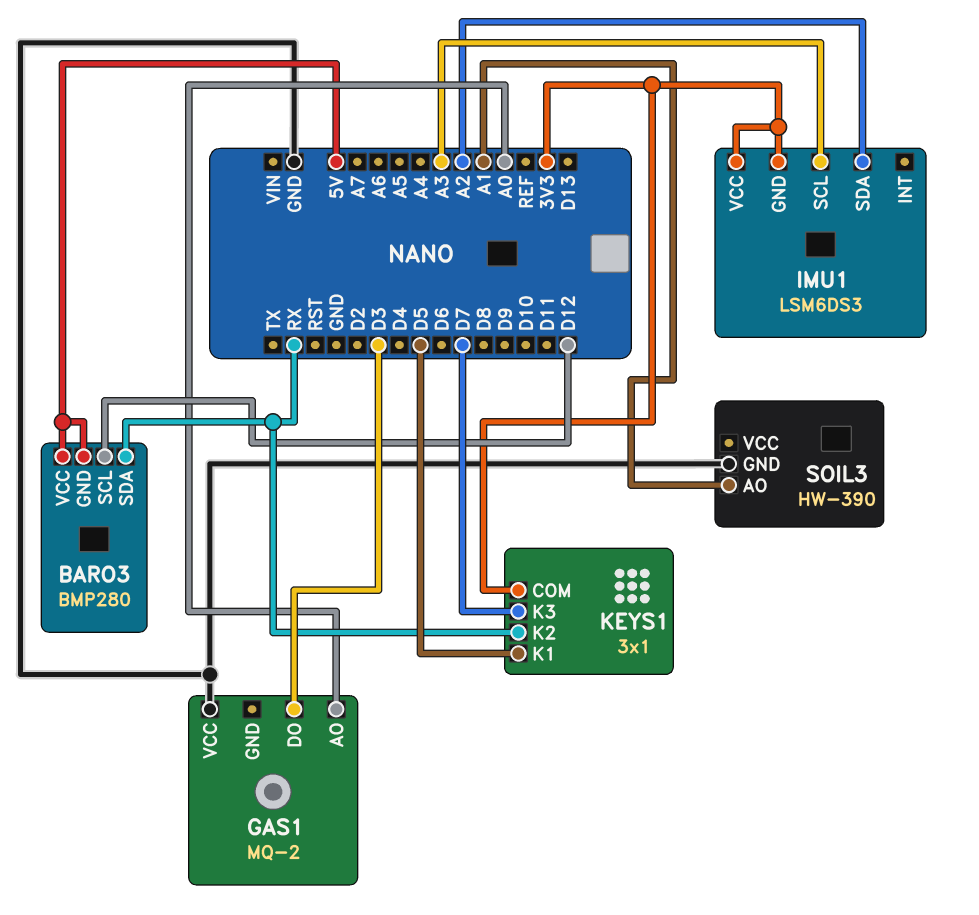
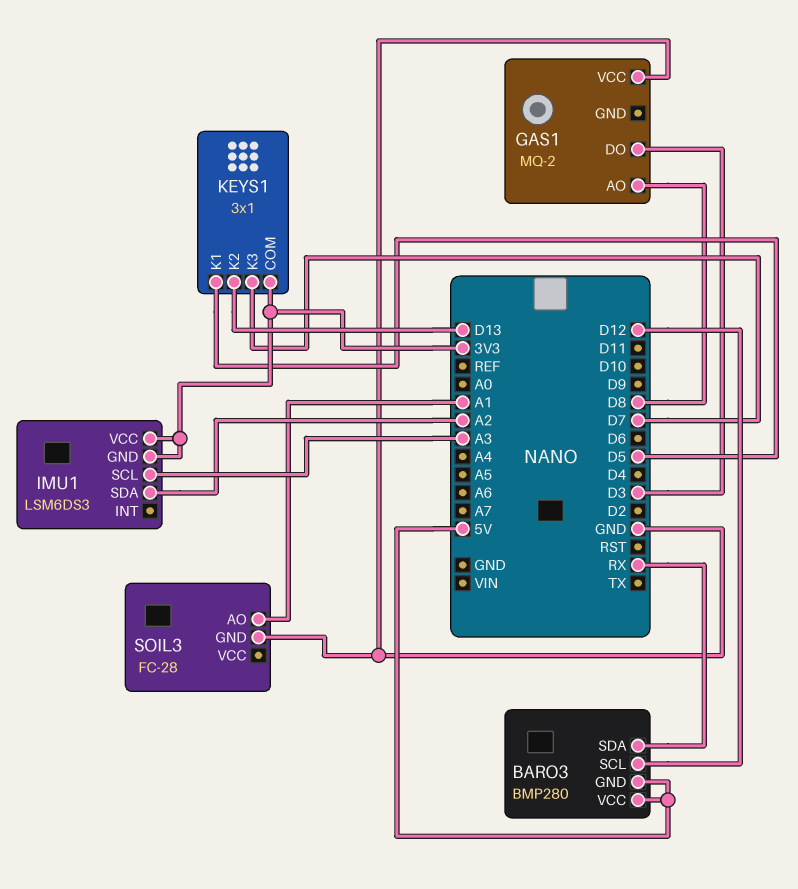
GAS1 pin AO: A0 -> D8
KEYS1 pin K2: RX -> D13
SOIL3: HW-390 -> FC-28

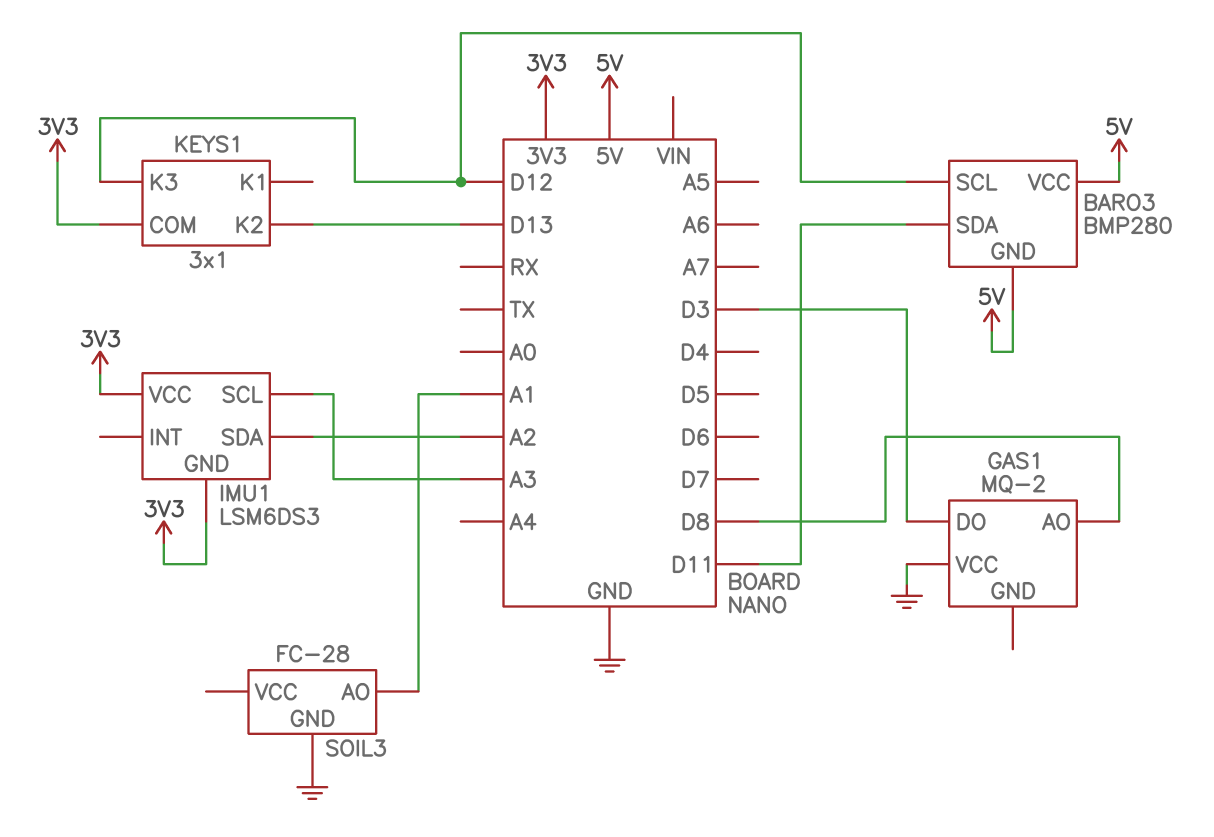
BARO3 pin SDA: RX -> D11
KEYS1 pin K1: D5 -> none
KEYS1 pin K3: D7 -> D12

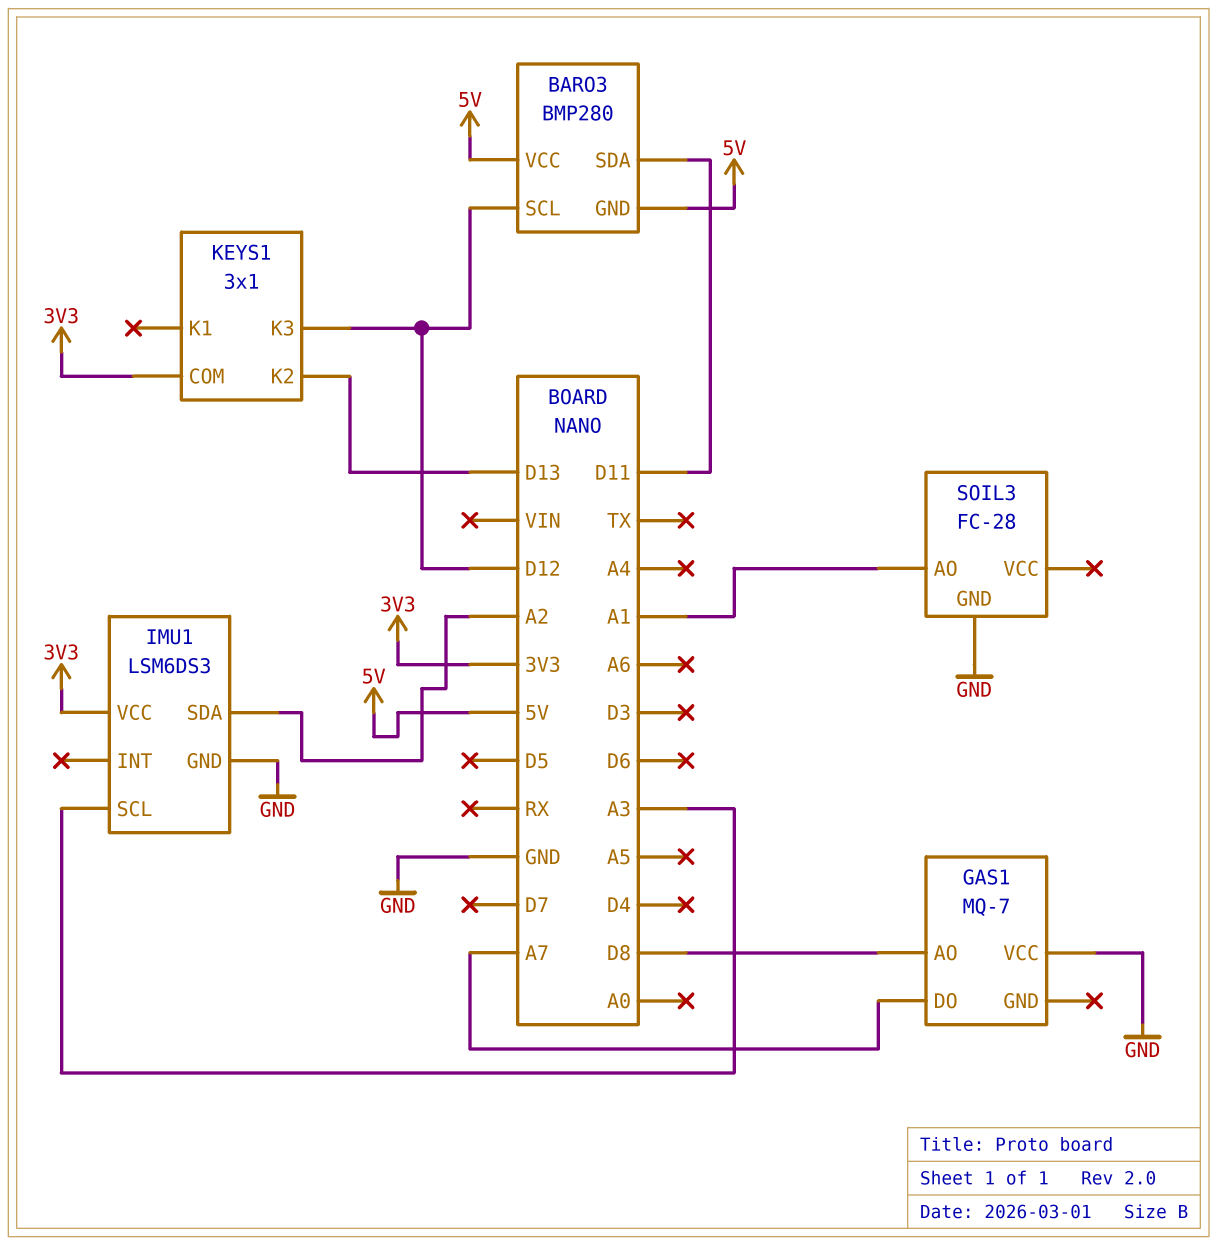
GAS1: MQ-2 -> MQ-7
GAS1 pin DO: D3 -> A7
IMU1 pin GND: 3V3 -> GND

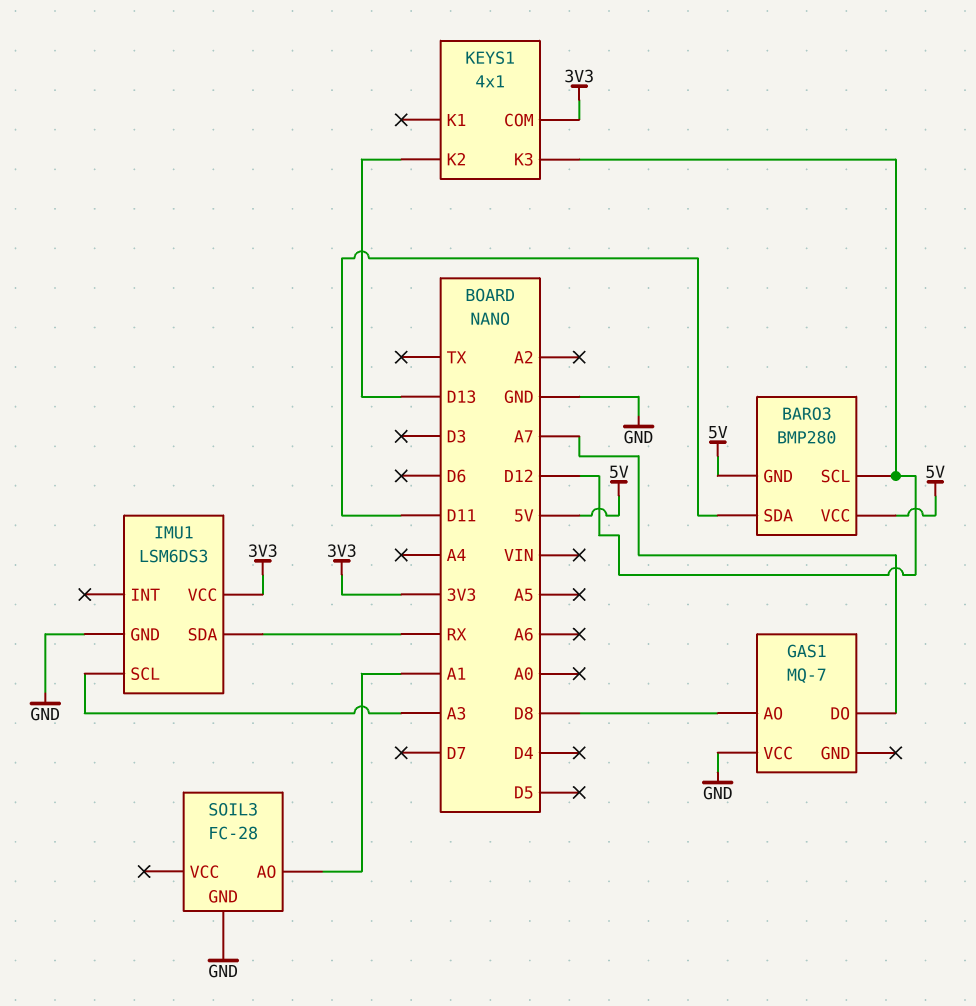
IMU1 pin SDA: A2 -> RX
KEYS1: 3x1 -> 4x1

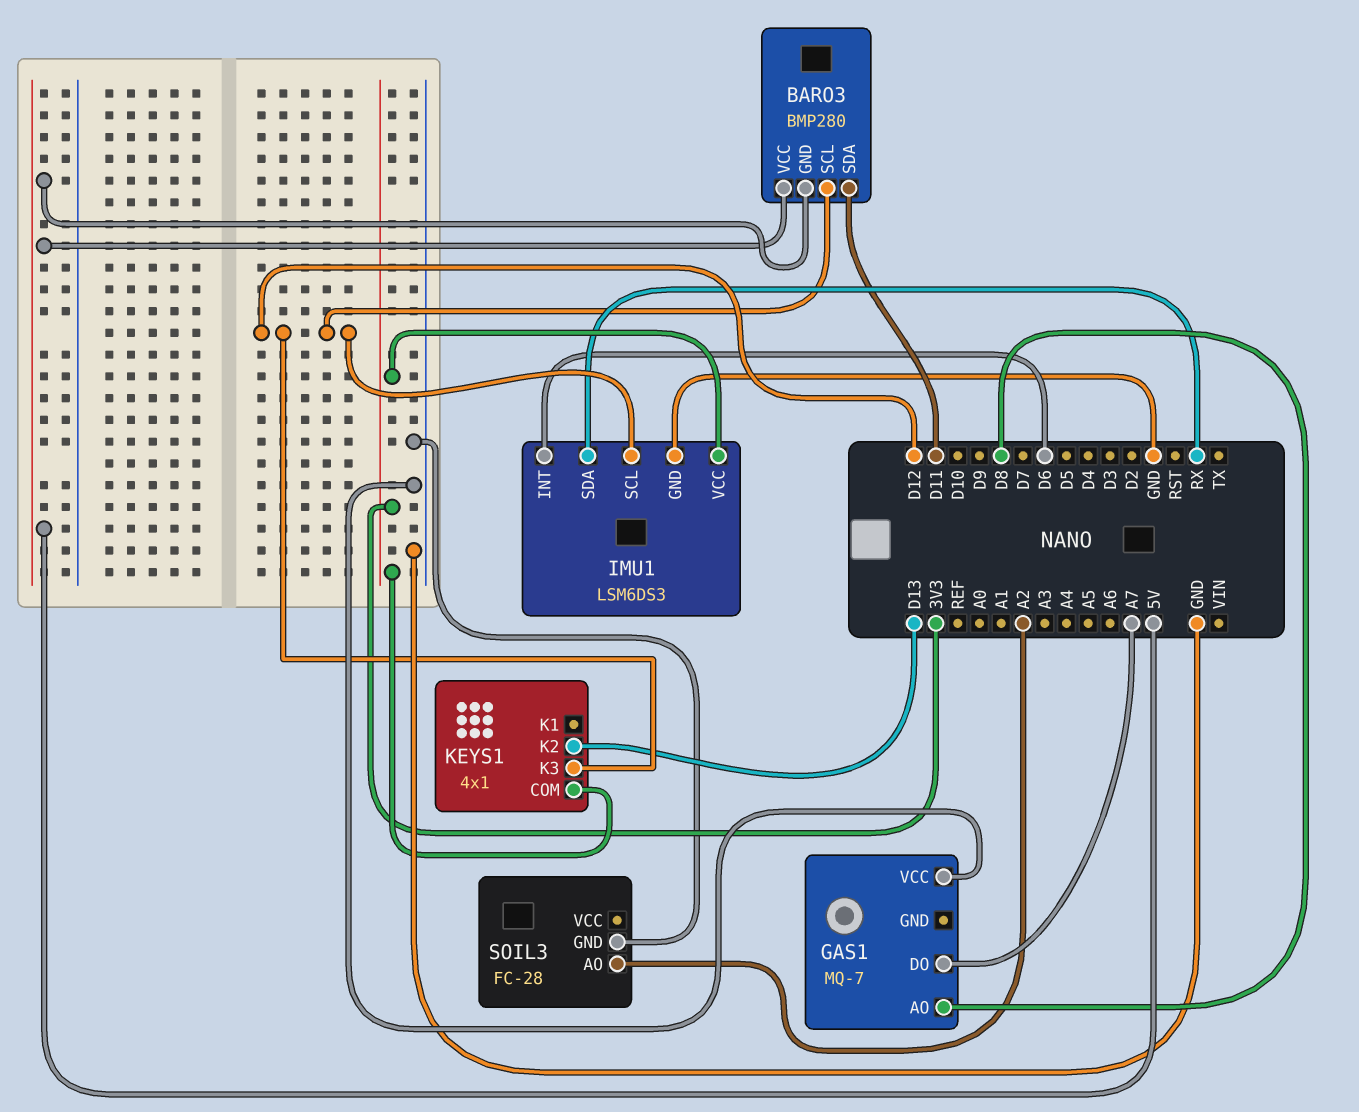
IMU1 pin INT: none -> D6
IMU1 pin SCL: A3 -> D12
SOIL3 pin AO: A1 -> A2

